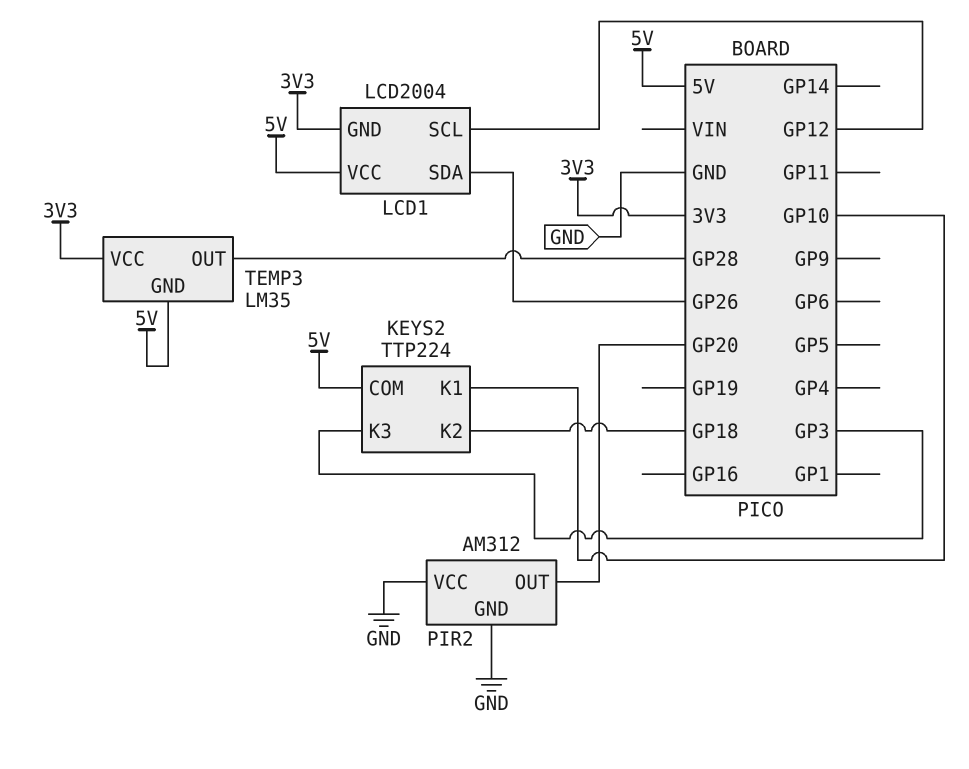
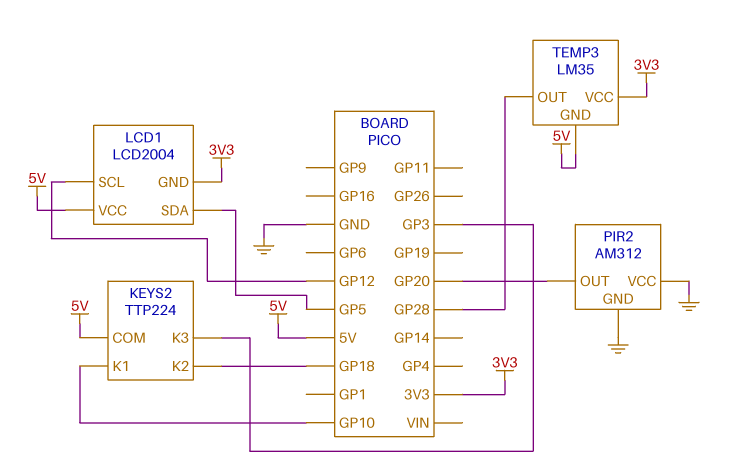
LCD1 pin SDA: GP26 -> GP5

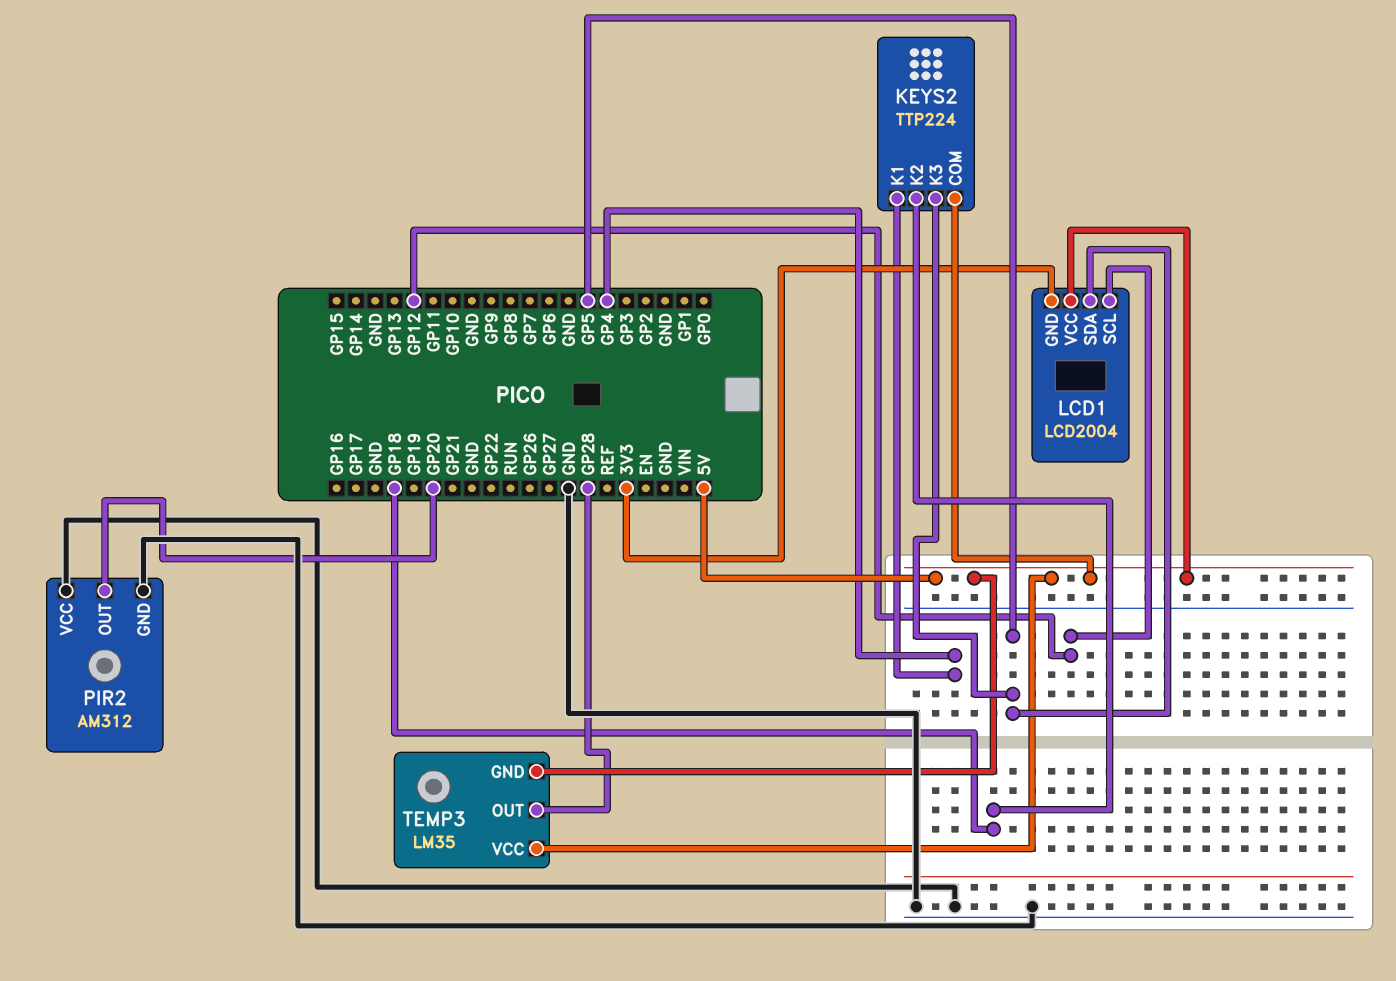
KEYS2 pin K1: GP10 -> GP4
KEYS2 pin K3: GP3 -> GP5
TEMP3 pin VCC: 3V3 -> 5V

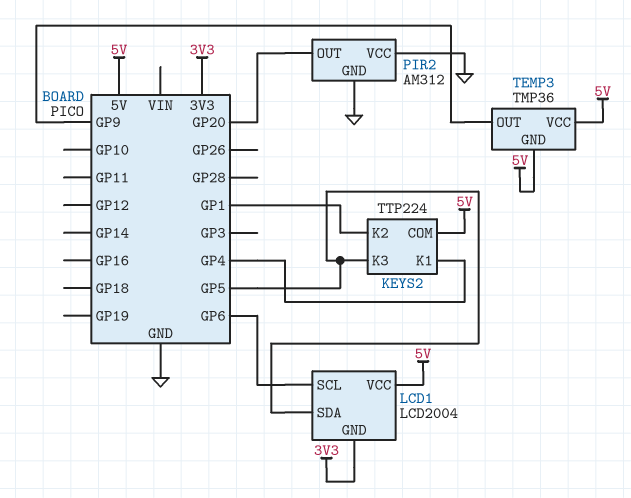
KEYS2 pin K2: GP18 -> GP1
LCD1 pin SCL: GP12 -> GP6
TEMP3: LM35 -> TMP36
TEMP3 pin OUT: GP28 -> GP9

